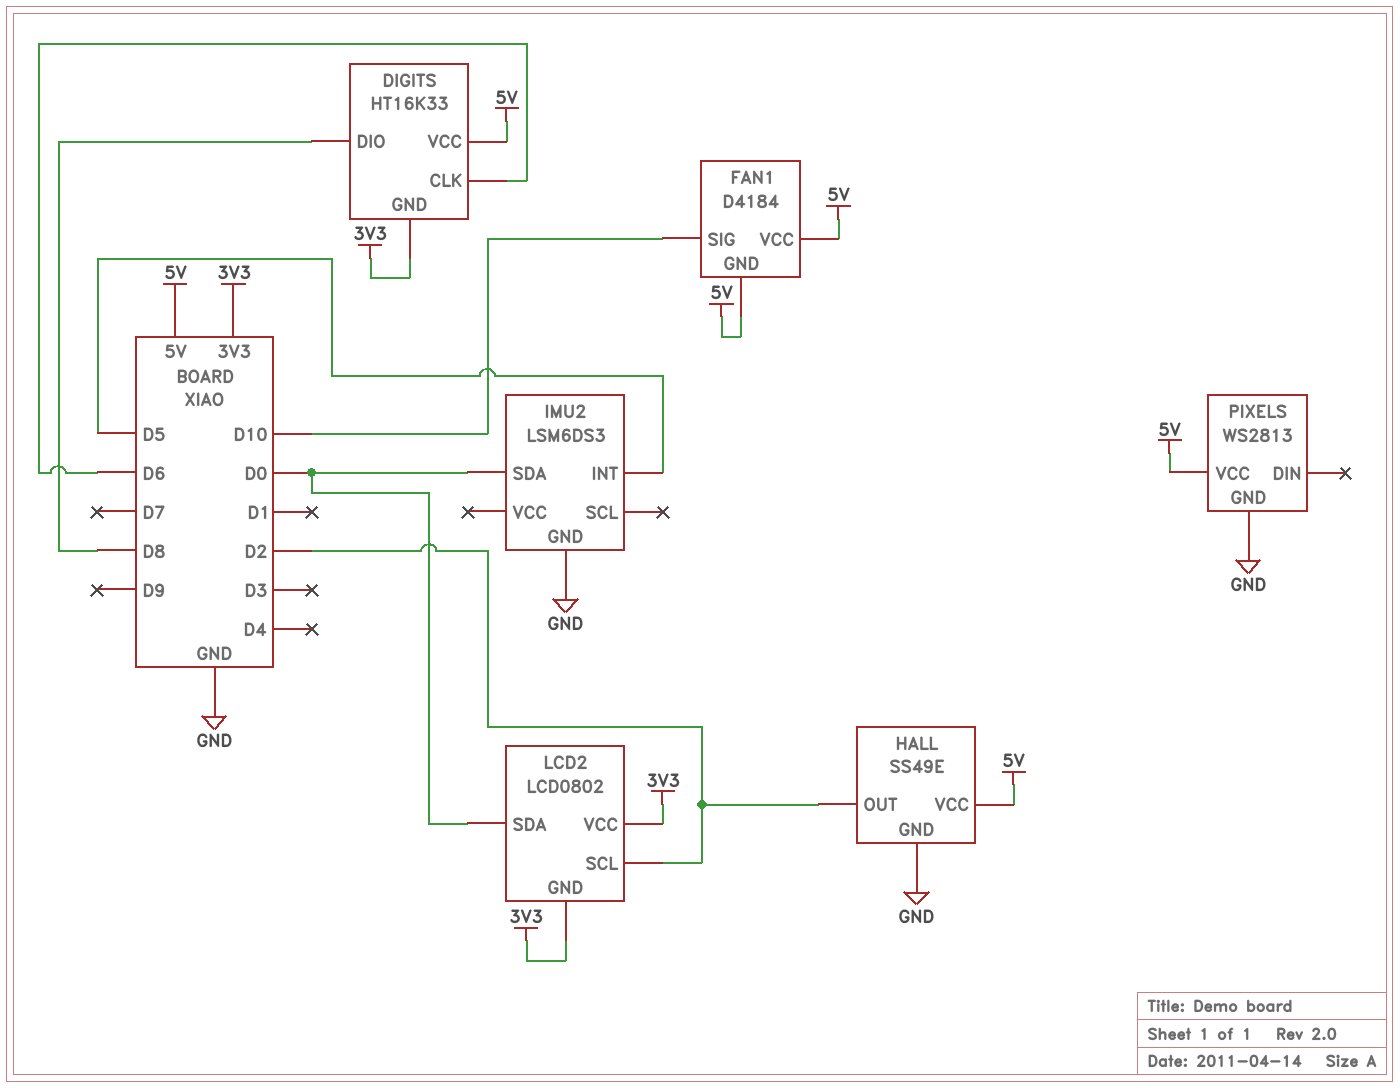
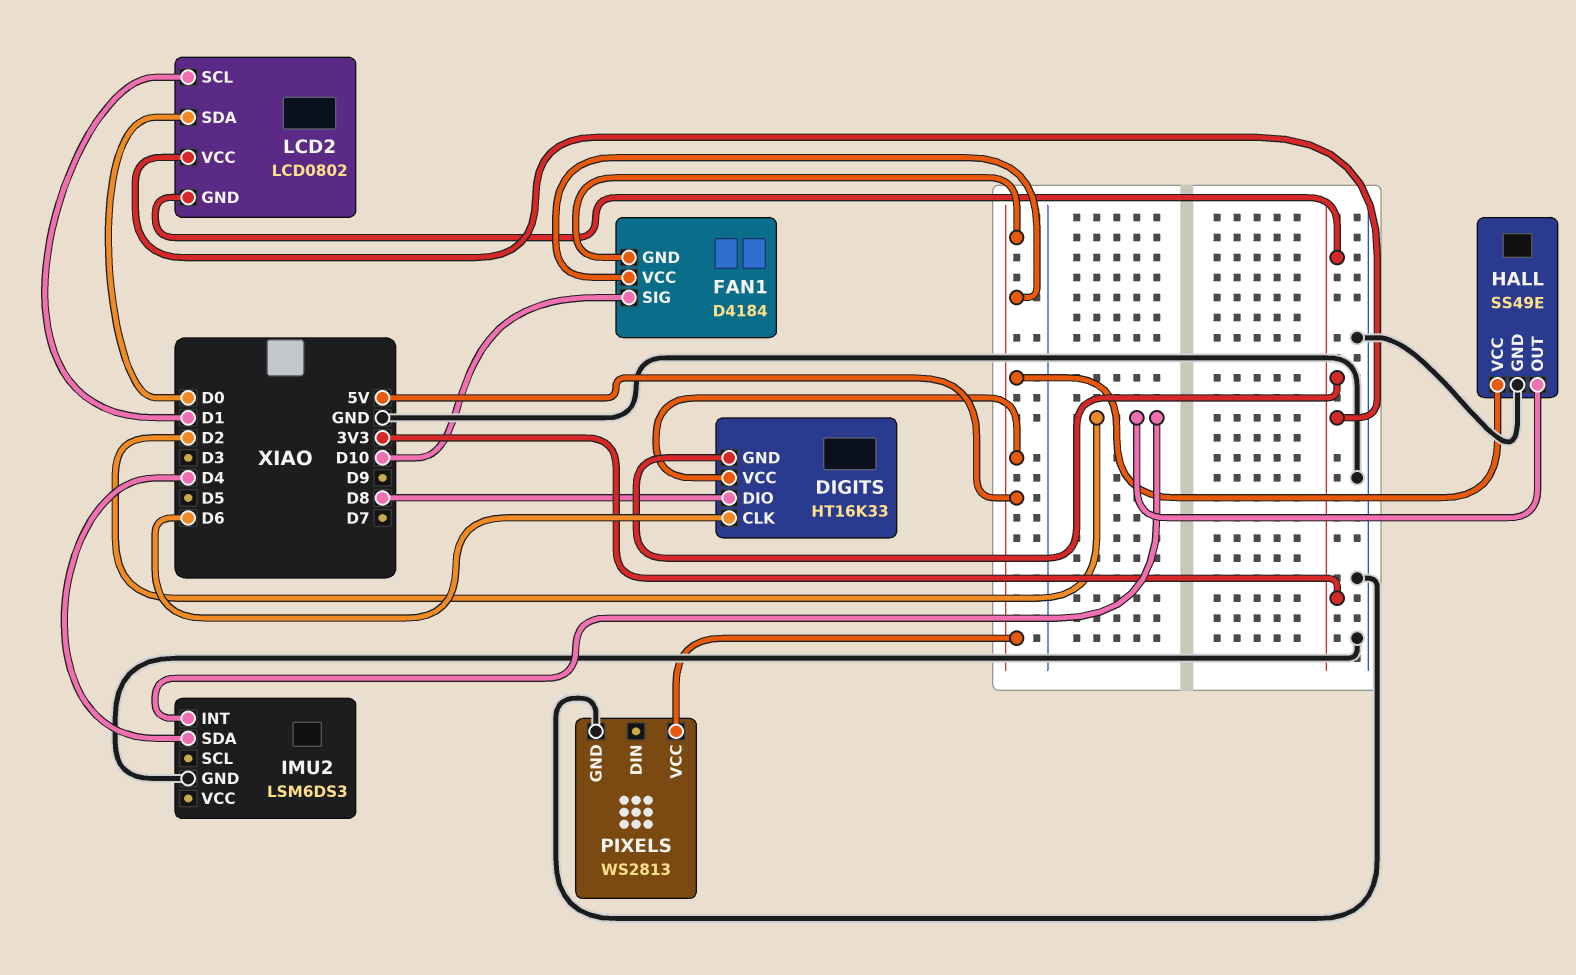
IMU2 pin INT: D5 -> D2
IMU2 pin SDA: D0 -> D4
LCD2 pin SCL: D2 -> D1

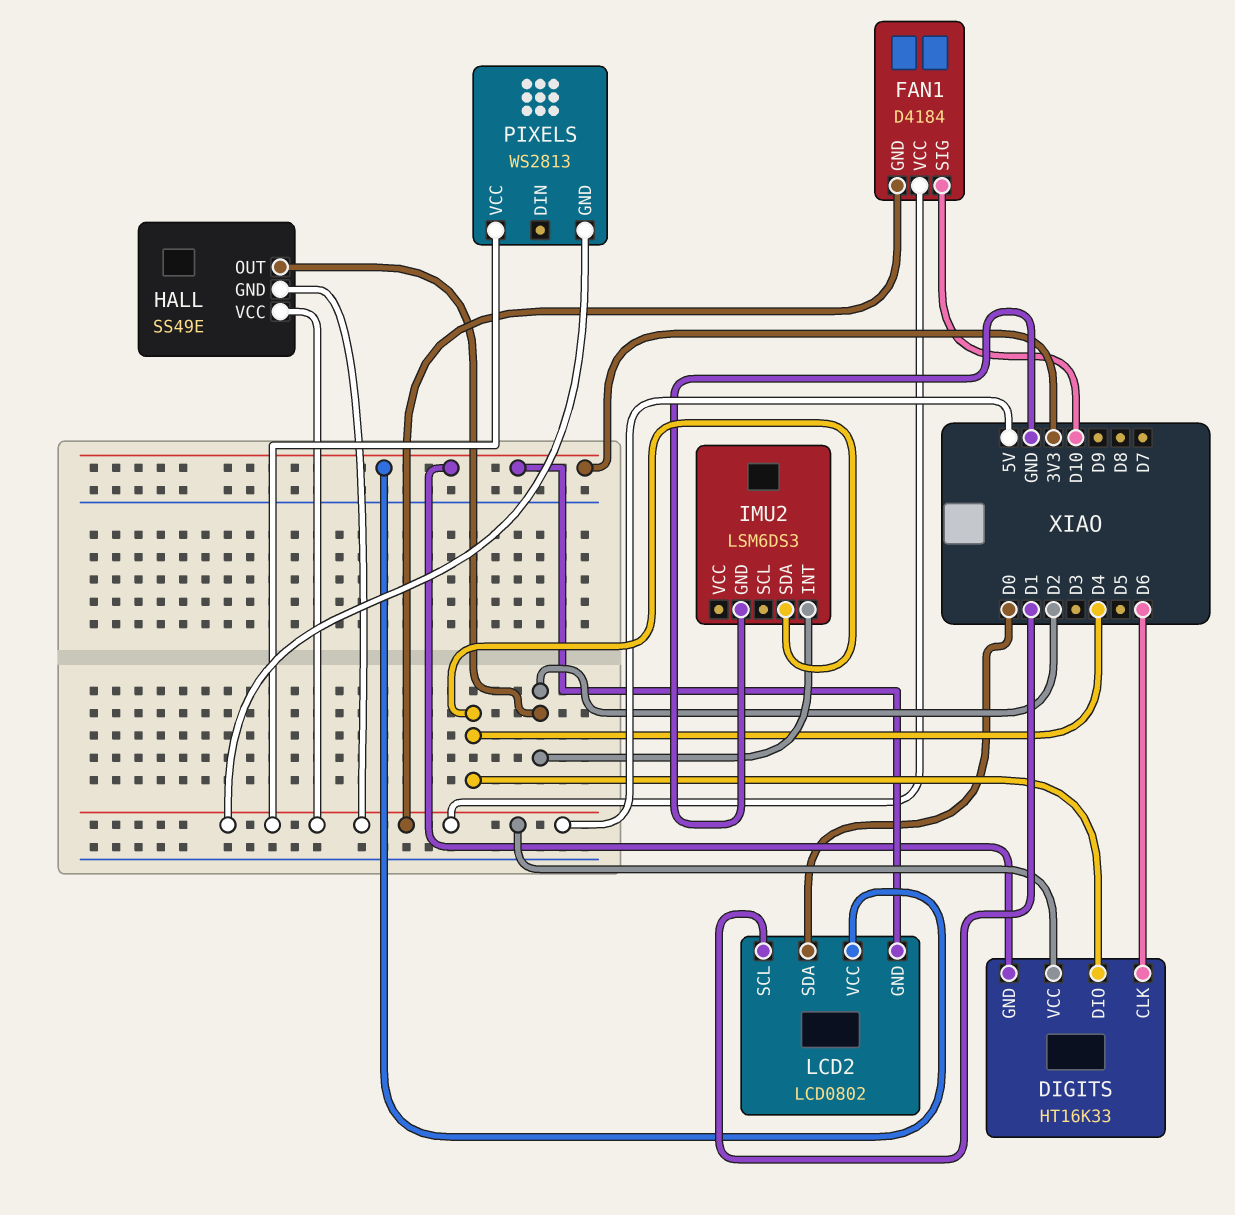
DIGITS pin DIO: D8 -> D4
HALL pin GND: GND -> 5V
PIXELS pin GND: GND -> 5V

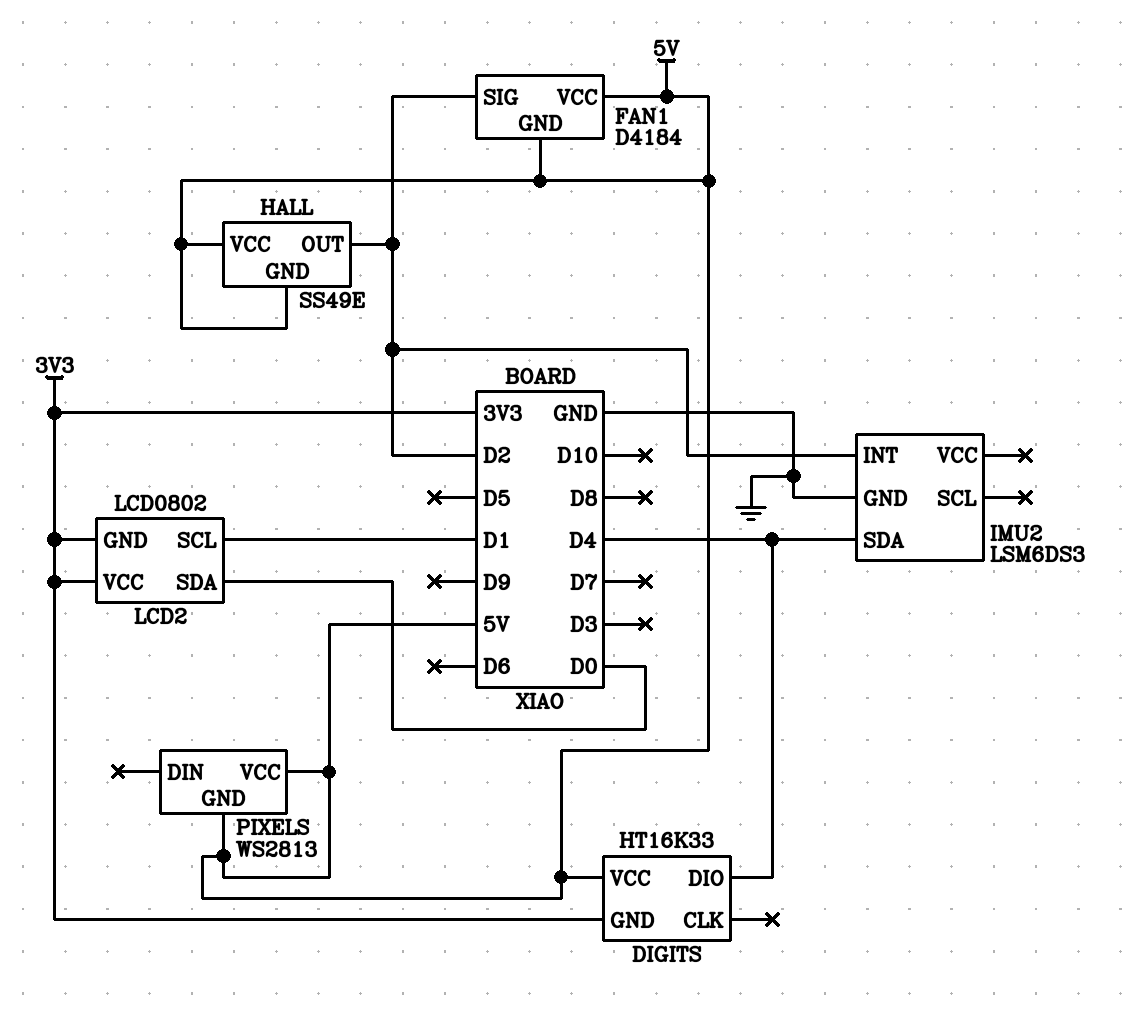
DIGITS pin CLK: D6 -> none
FAN1 pin SIG: D10 -> D2

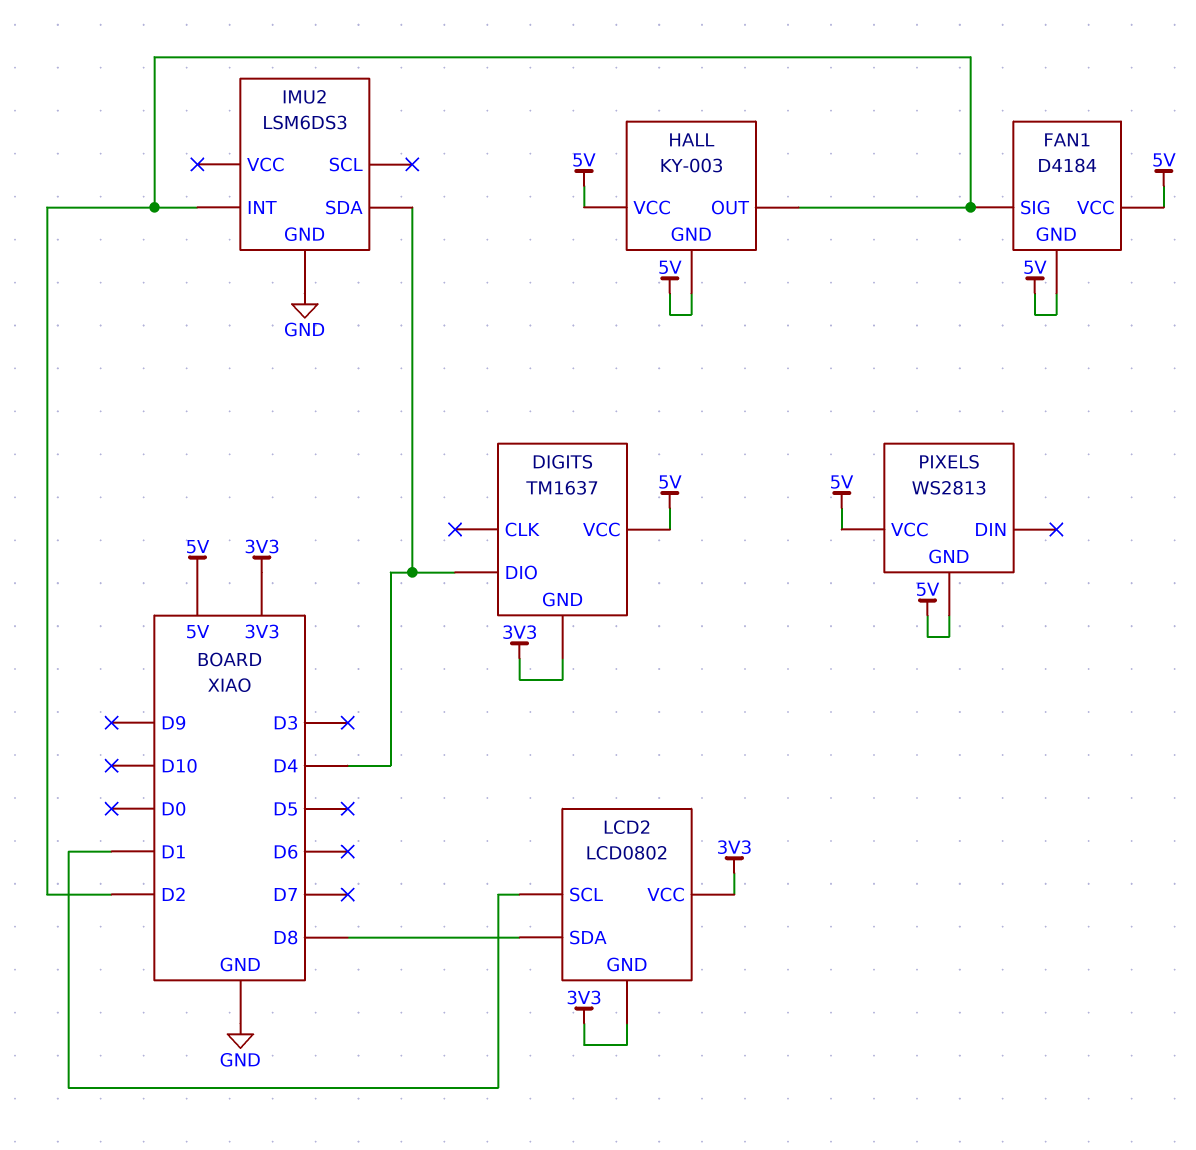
DIGITS: HT16K33 -> TM1637
HALL: SS49E -> KY-003
LCD2 pin SDA: D0 -> D8

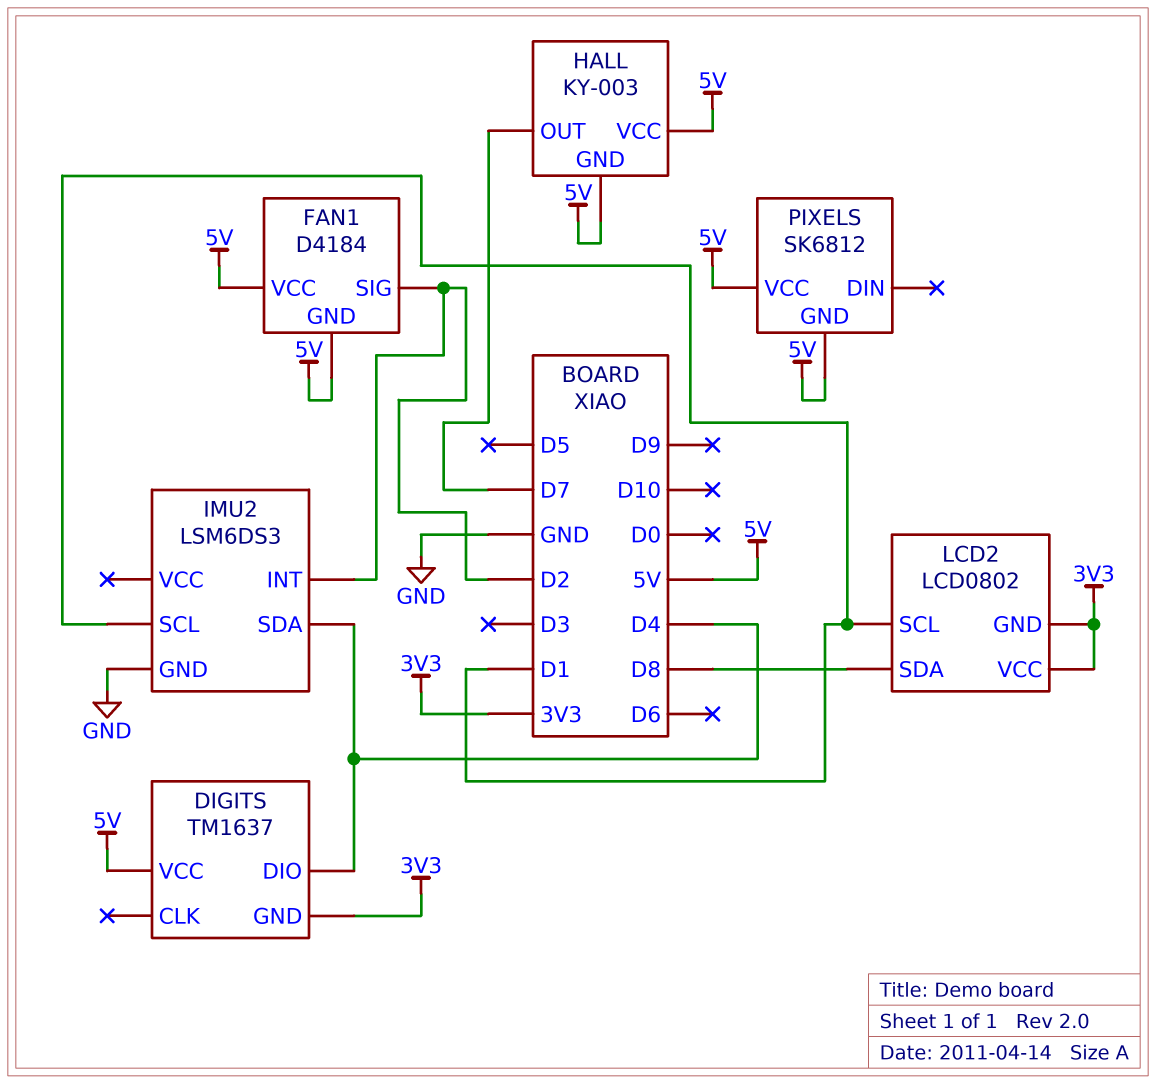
HALL pin OUT: D2 -> D7
IMU2 pin SCL: none -> D1
PIXELS: WS2813 -> SK6812

